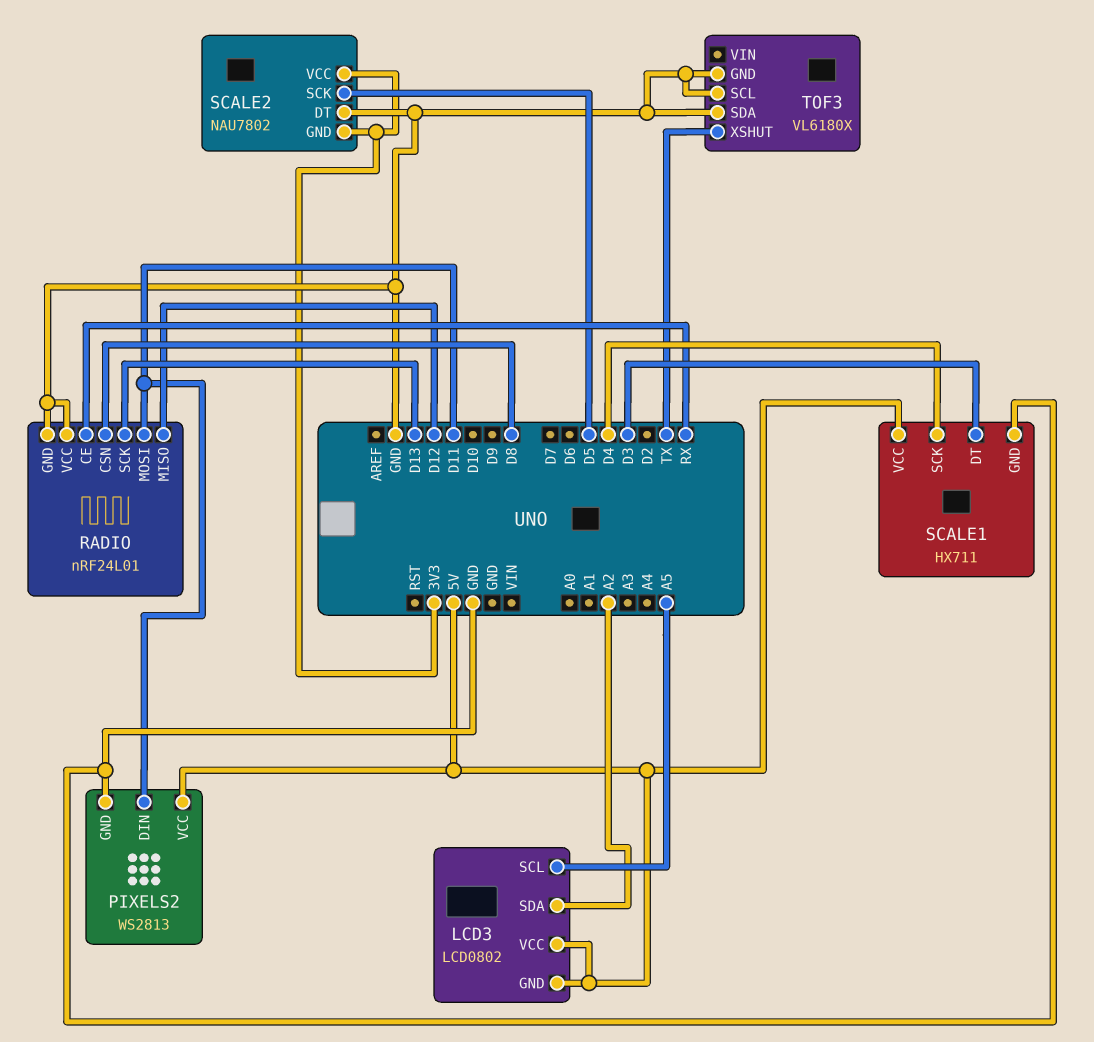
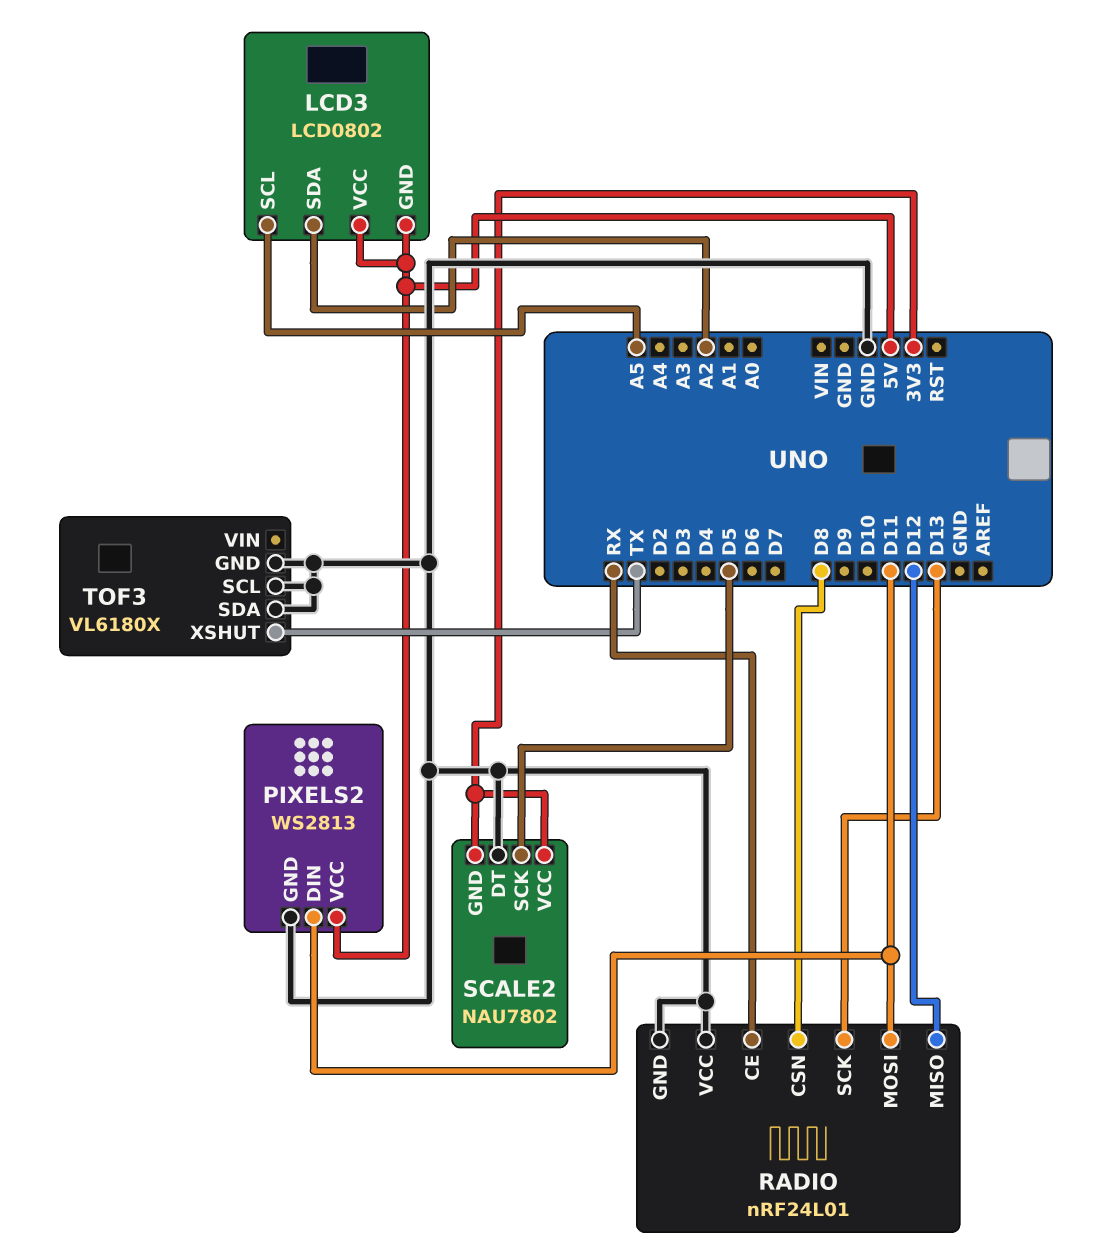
SCALE1: HX711 -> none
SCALE1 pin DT: D3 -> none
SCALE1 pin GND: GND -> none
SCALE1 pin SCK: D4 -> none
SCALE1 pin VCC: 5V -> none

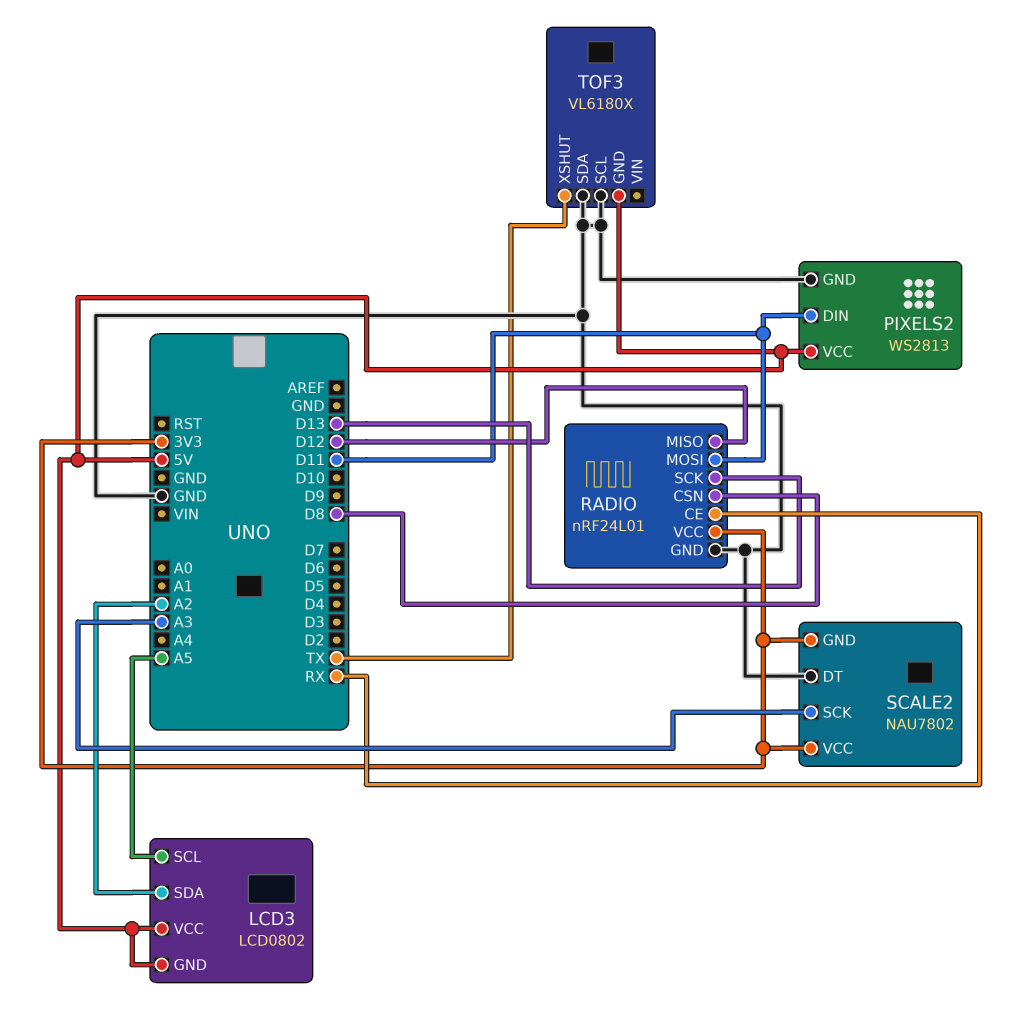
RADIO pin VCC: GND -> 3V3
SCALE2 pin SCK: D5 -> A3
TOF3 pin GND: GND -> 5V

